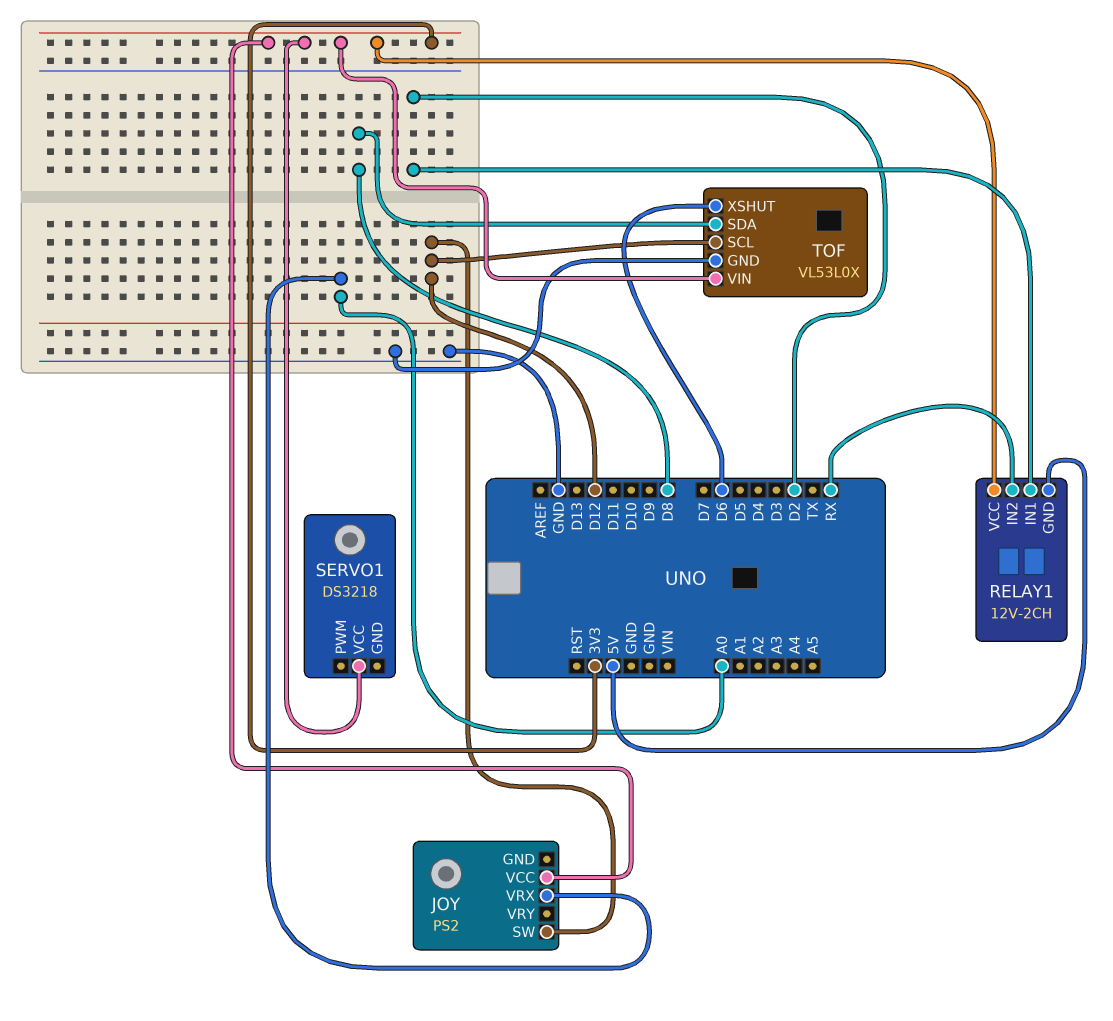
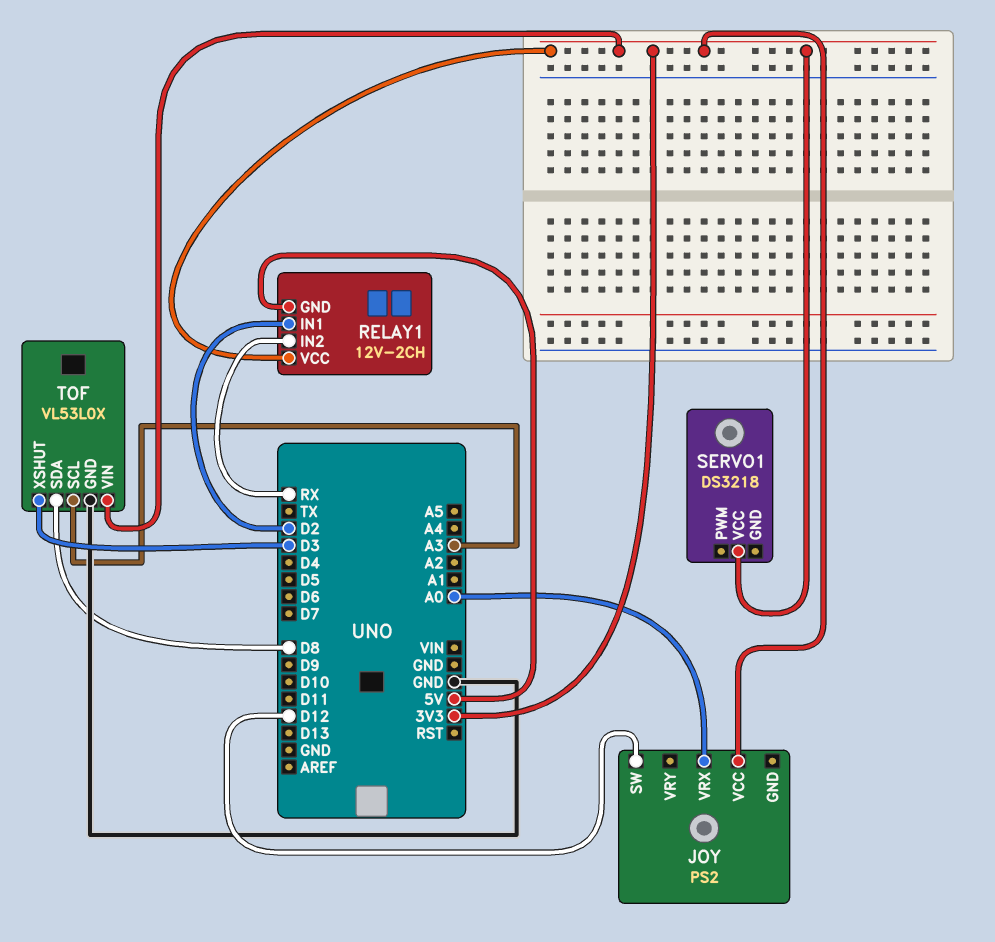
TOF pin SCL: D12 -> A3
TOF pin XSHUT: D6 -> D3

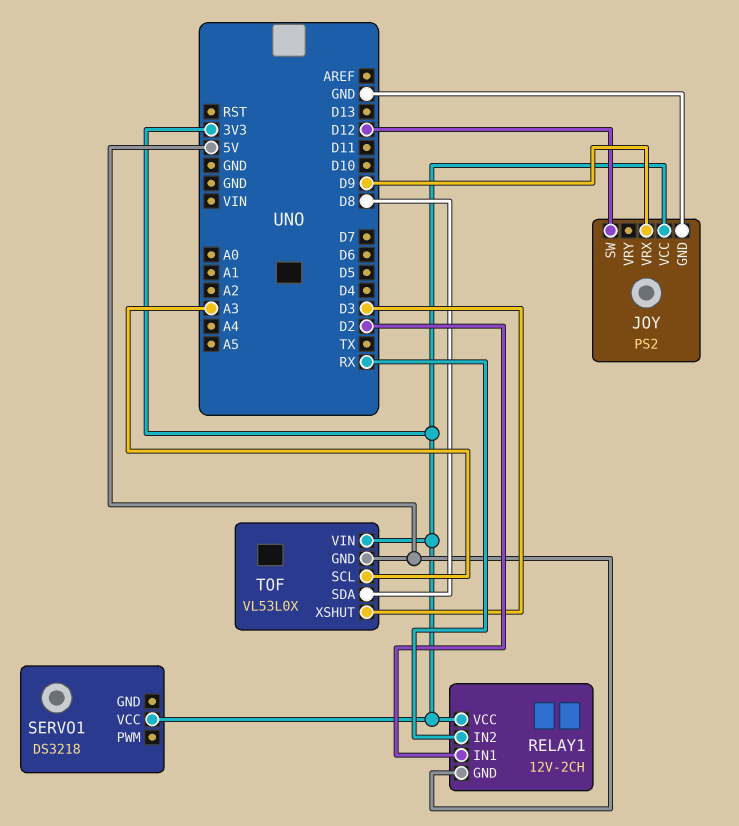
JOY pin GND: none -> GND
JOY pin VRX: A0 -> D9
TOF pin GND: GND -> 5V

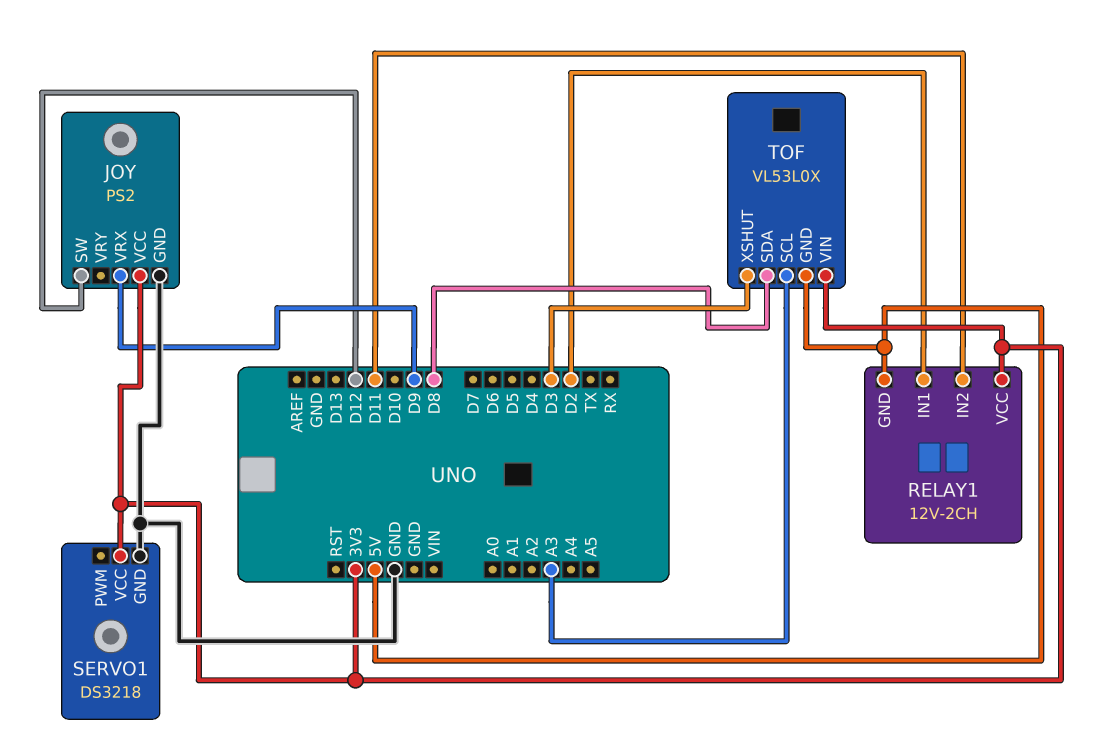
RELAY1 pin IN2: RX -> D11
SERVO1 pin GND: none -> GND

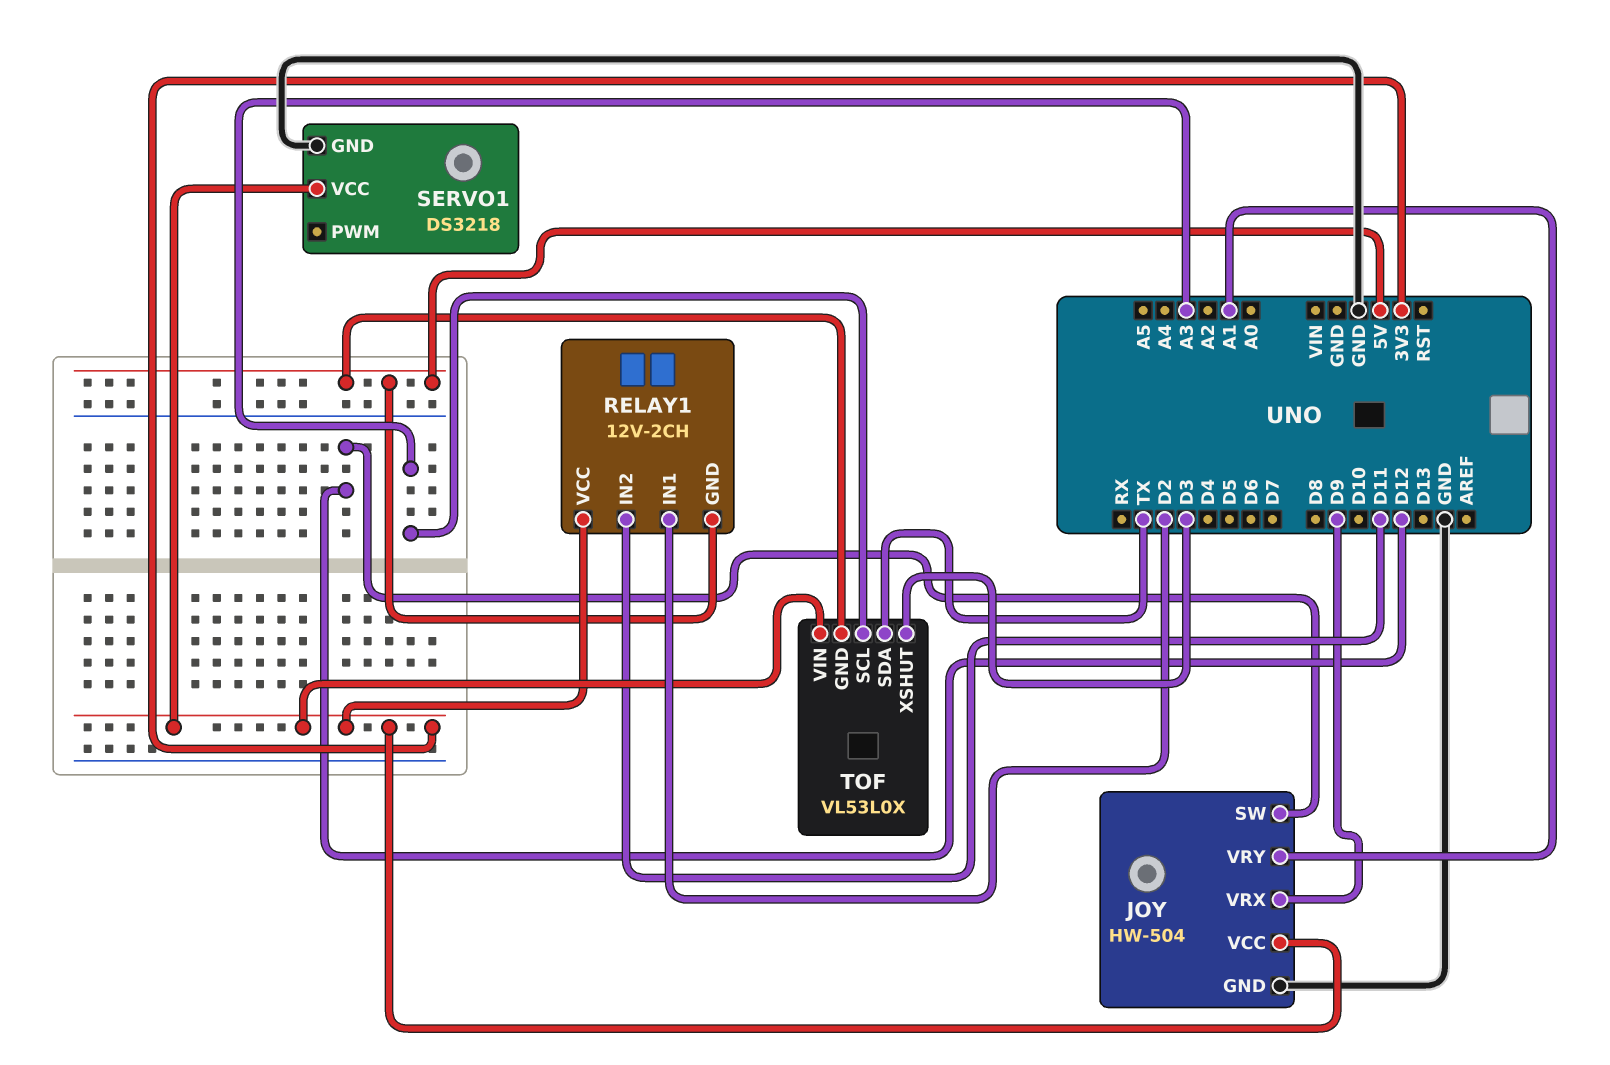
JOY: PS2 -> HW-504
JOY pin VRY: none -> A1
TOF pin SDA: D8 -> TX

